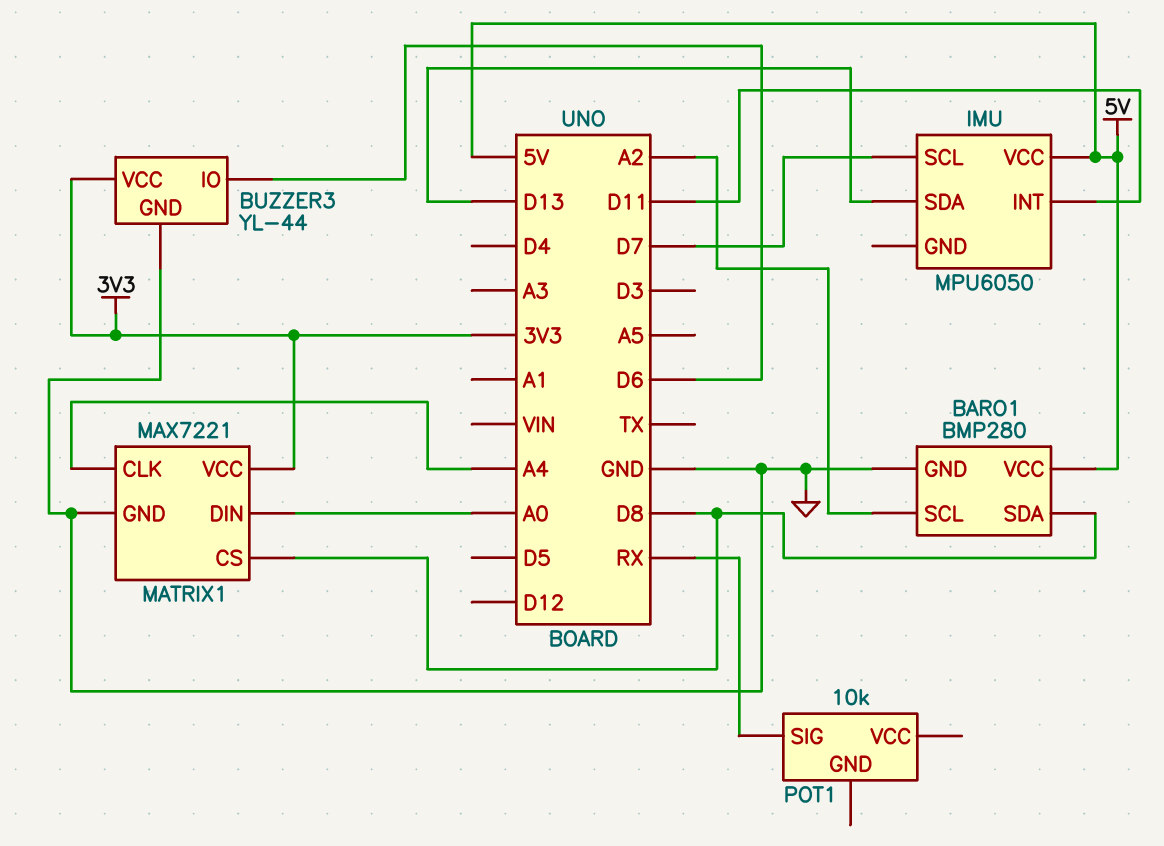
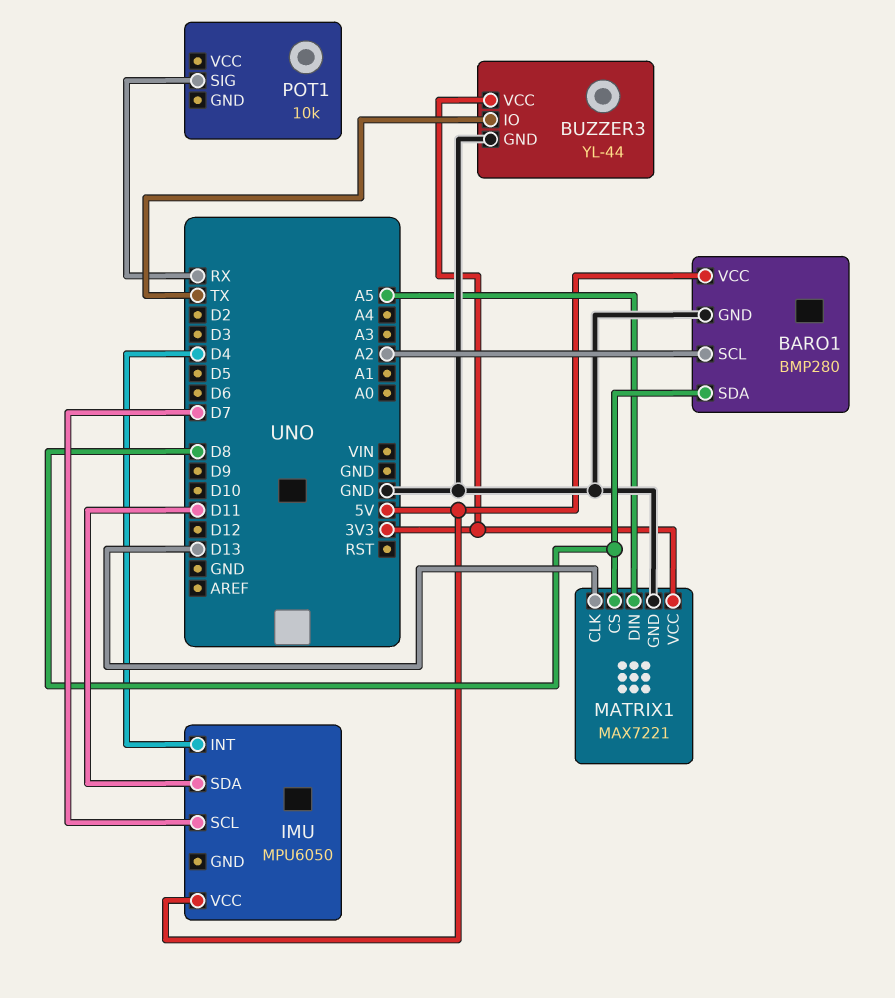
BUZZER3 pin IO: D6 -> TX
IMU pin INT: D11 -> D4
IMU pin SDA: D13 -> D11
MATRIX1 pin CLK: A4 -> D13
MATRIX1 pin DIN: A0 -> A5

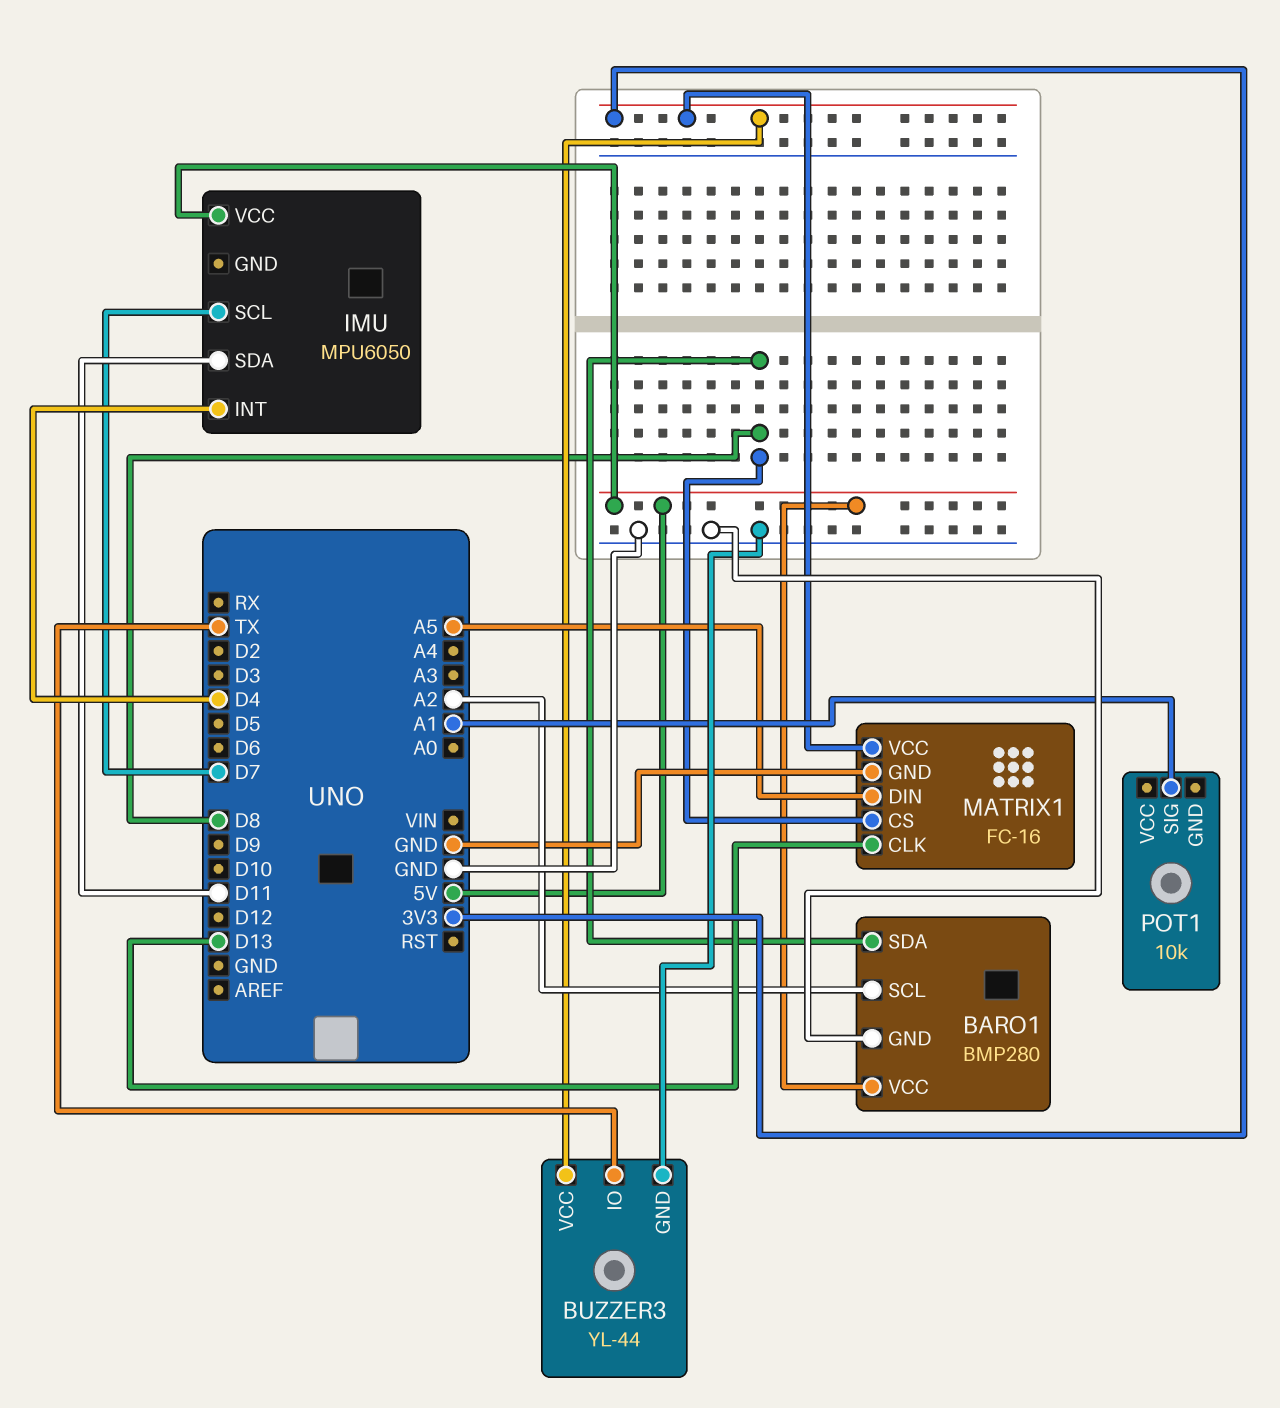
MATRIX1: MAX7221 -> FC-16
POT1 pin SIG: RX -> A1

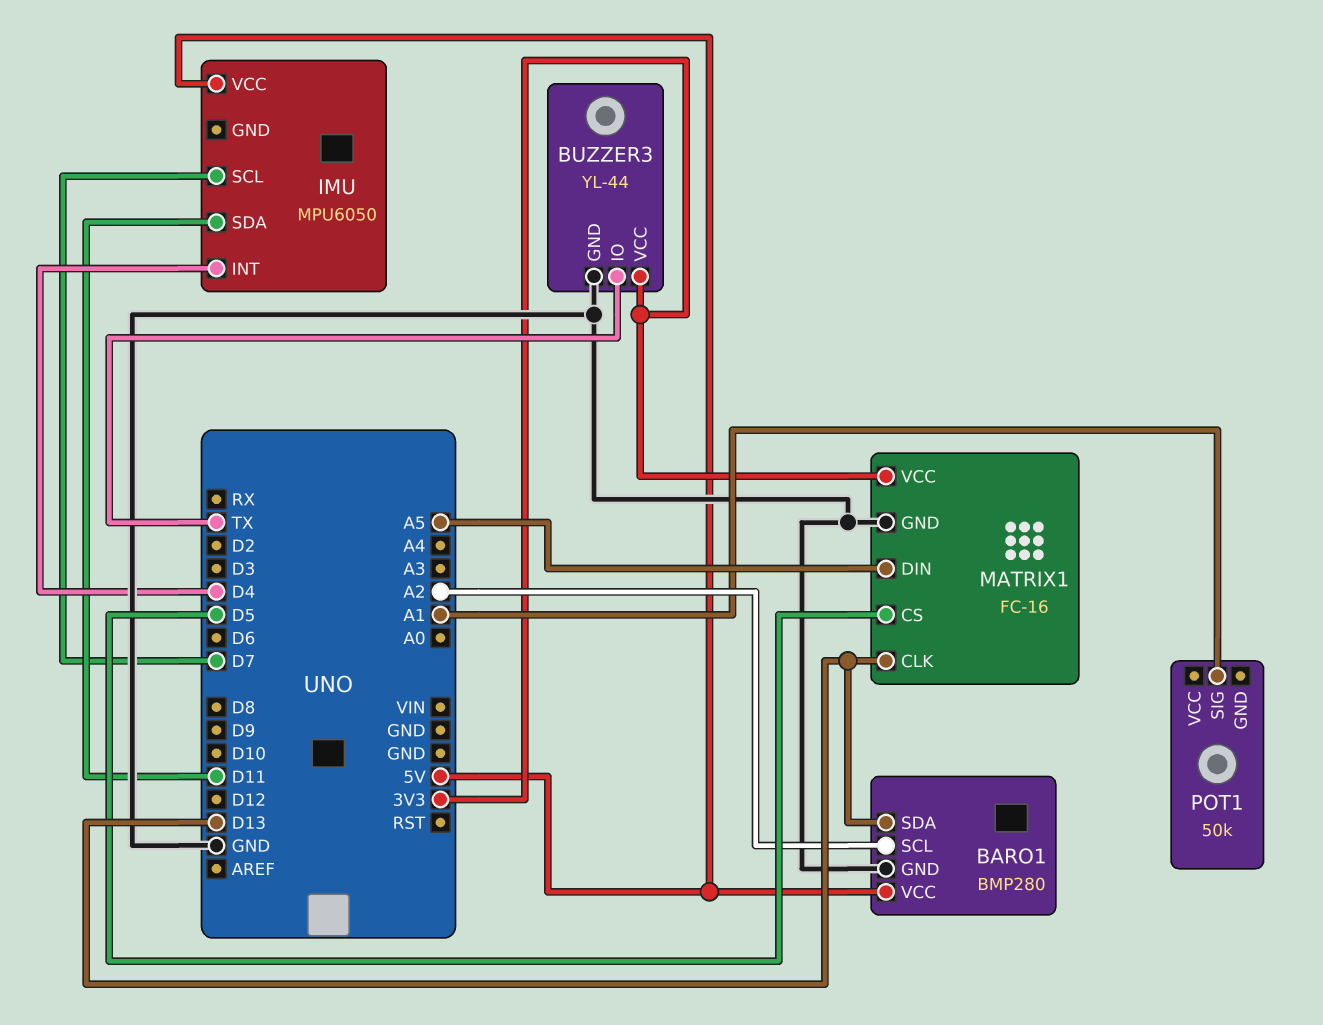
BARO1 pin SDA: D8 -> D13
MATRIX1 pin CS: D8 -> D5
POT1: 10k -> 50k

